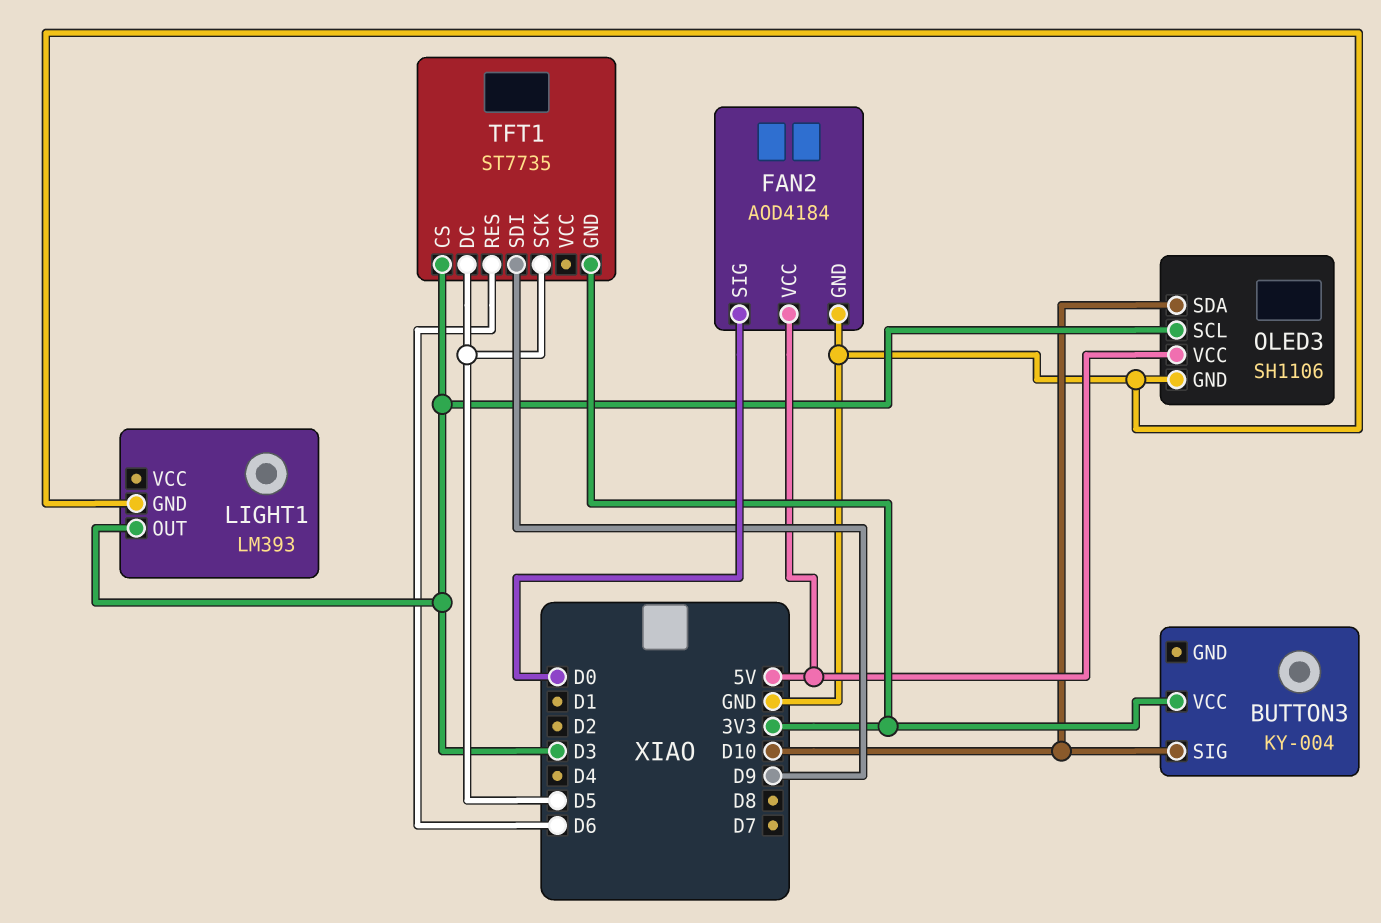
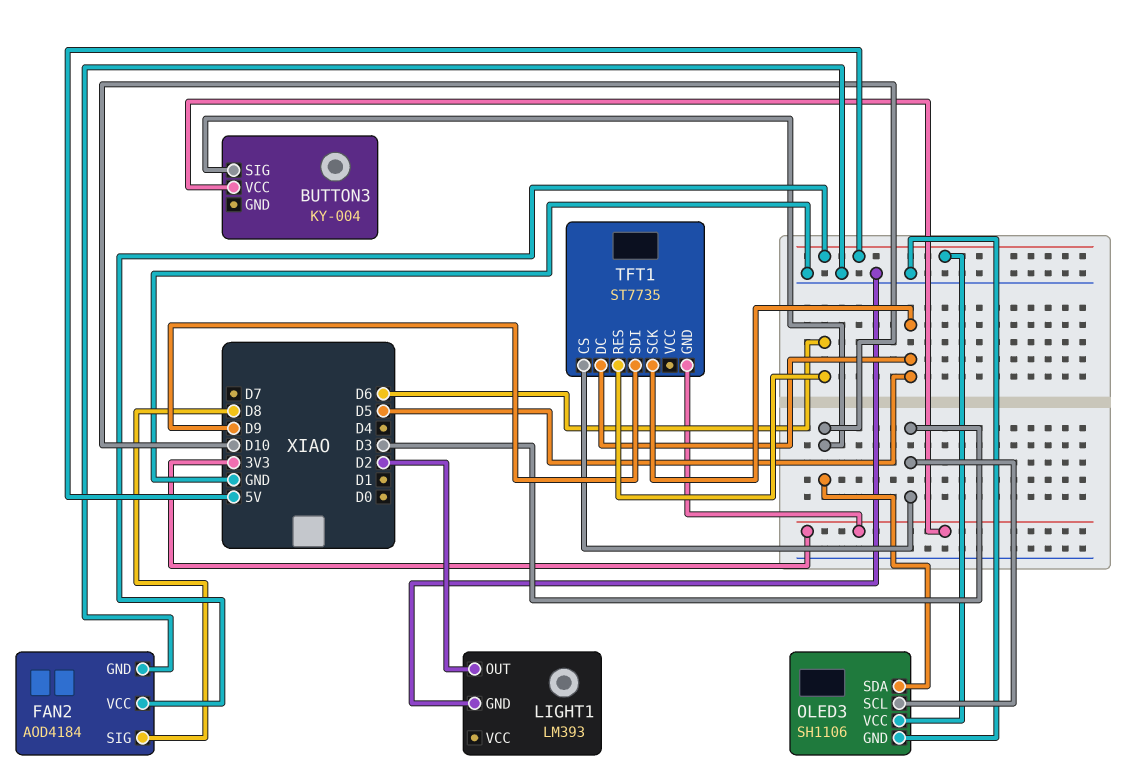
FAN2 pin SIG: D0 -> D8
LIGHT1 pin OUT: D3 -> D2

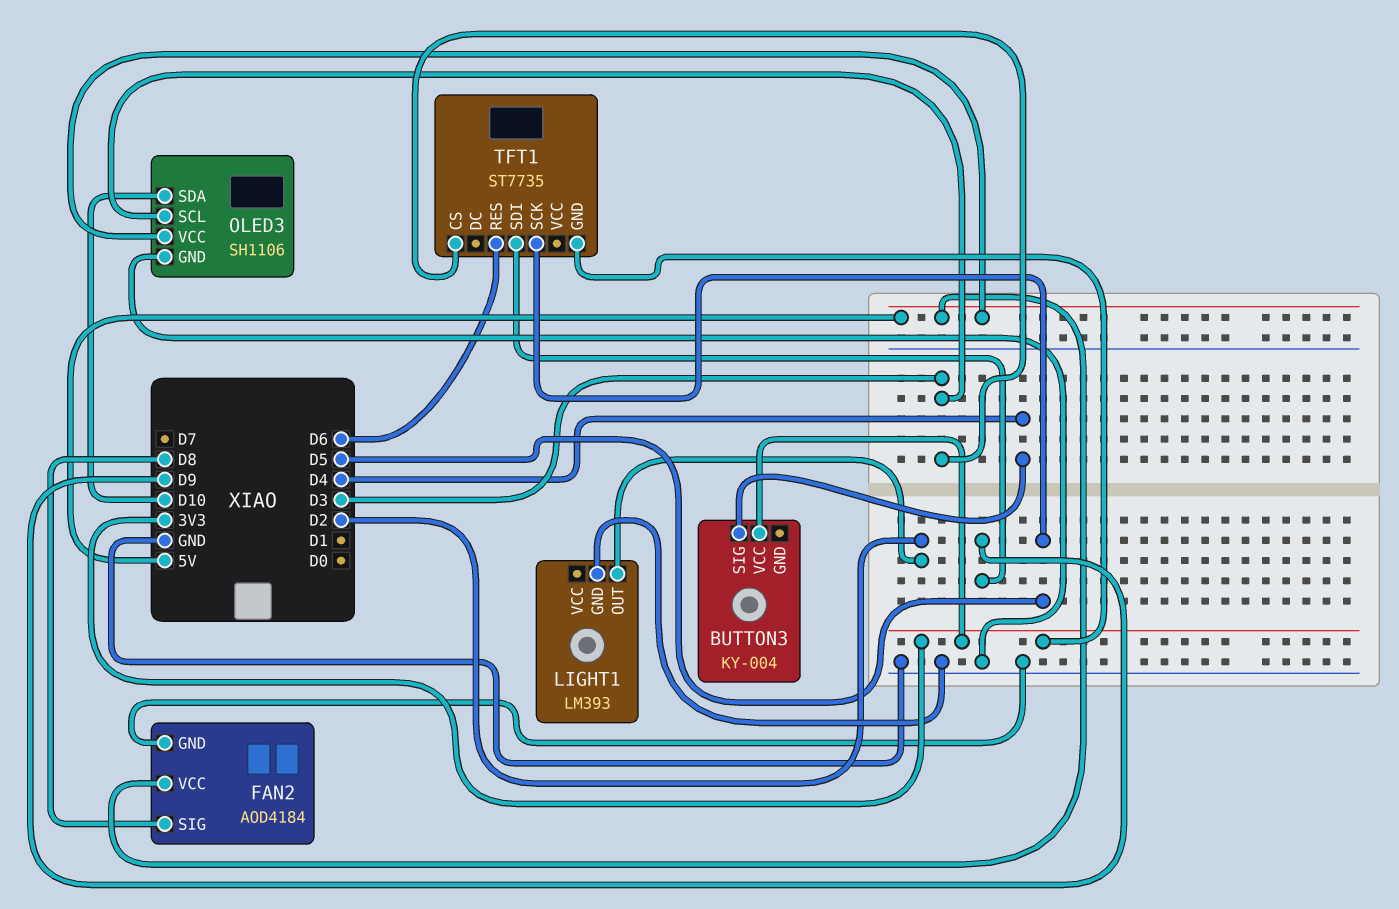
BUTTON3 pin SIG: D10 -> D4
TFT1 pin DC: D5 -> none

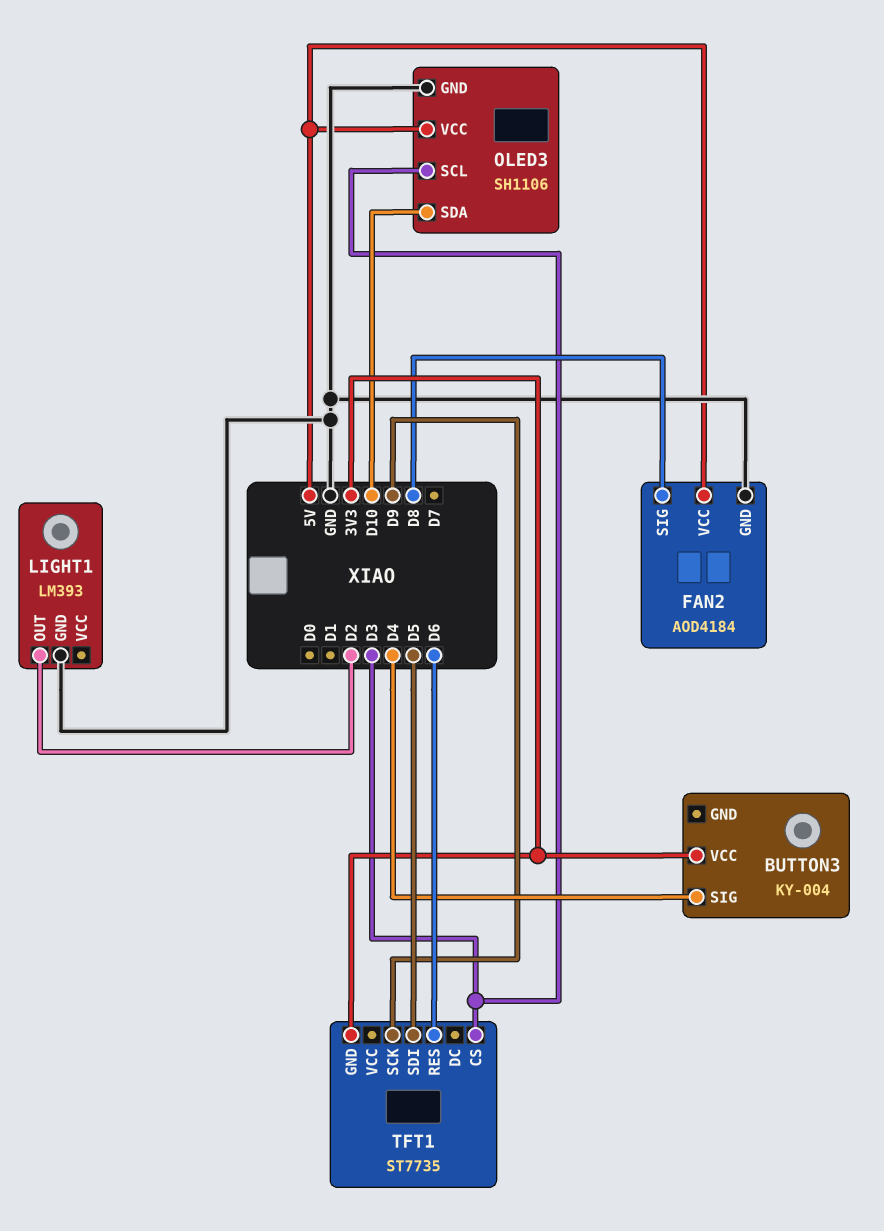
TFT1 pin SCK: D5 -> D9
TFT1 pin SDI: D9 -> D5

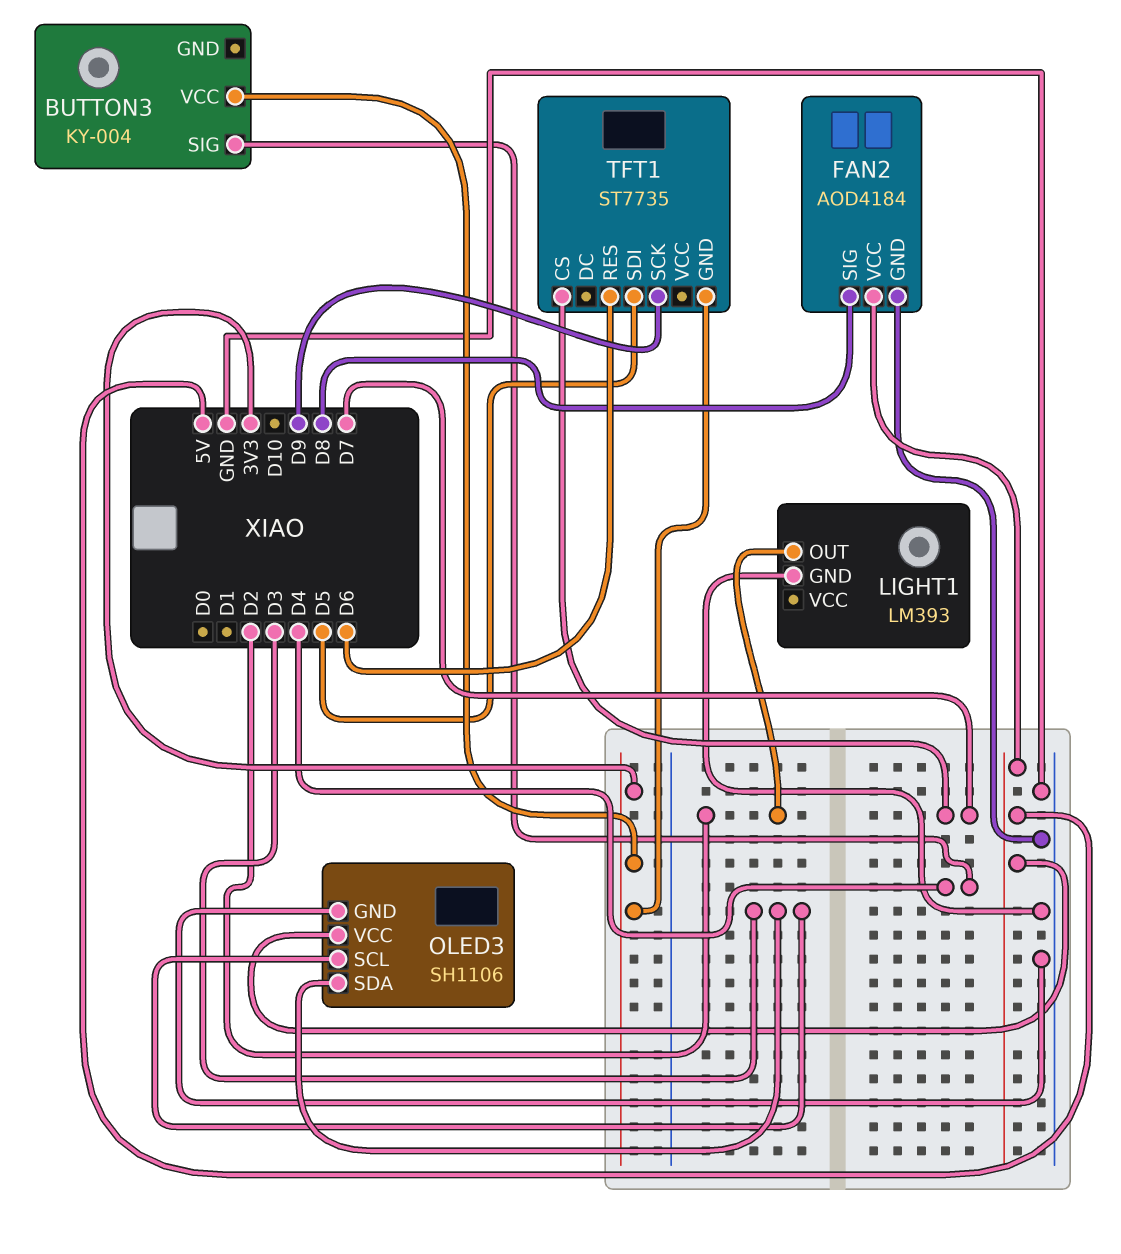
OLED3 pin SDA: D10 -> D3
TFT1 pin CS: D3 -> D7

